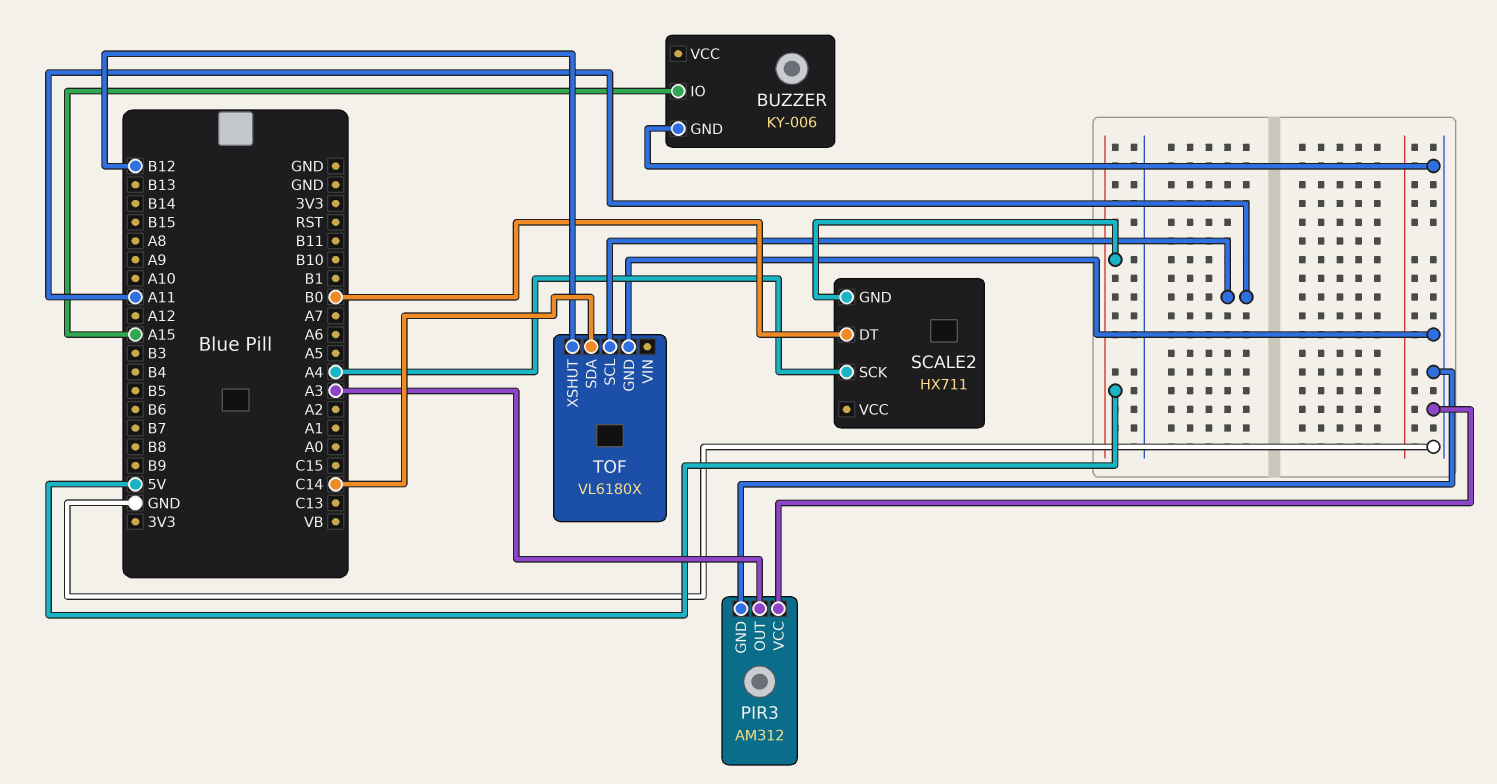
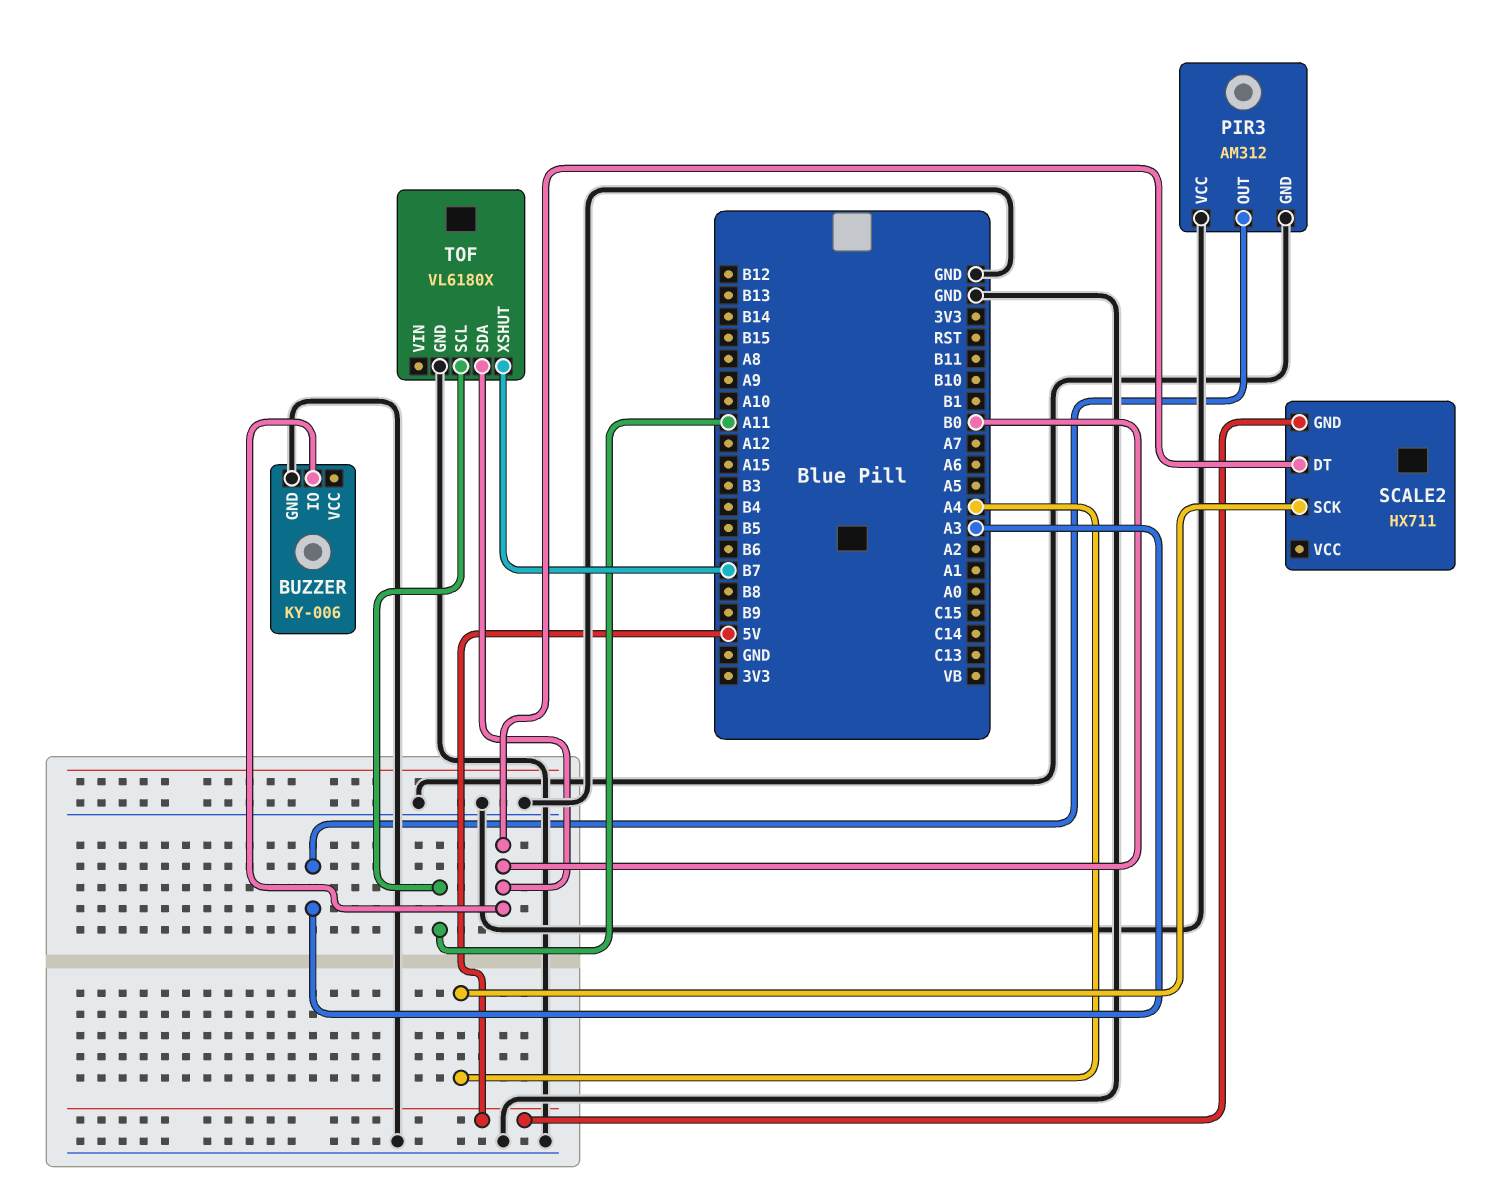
BUZZER pin IO: A15 -> B0
TOF pin SDA: C14 -> B0
TOF pin XSHUT: B12 -> B7

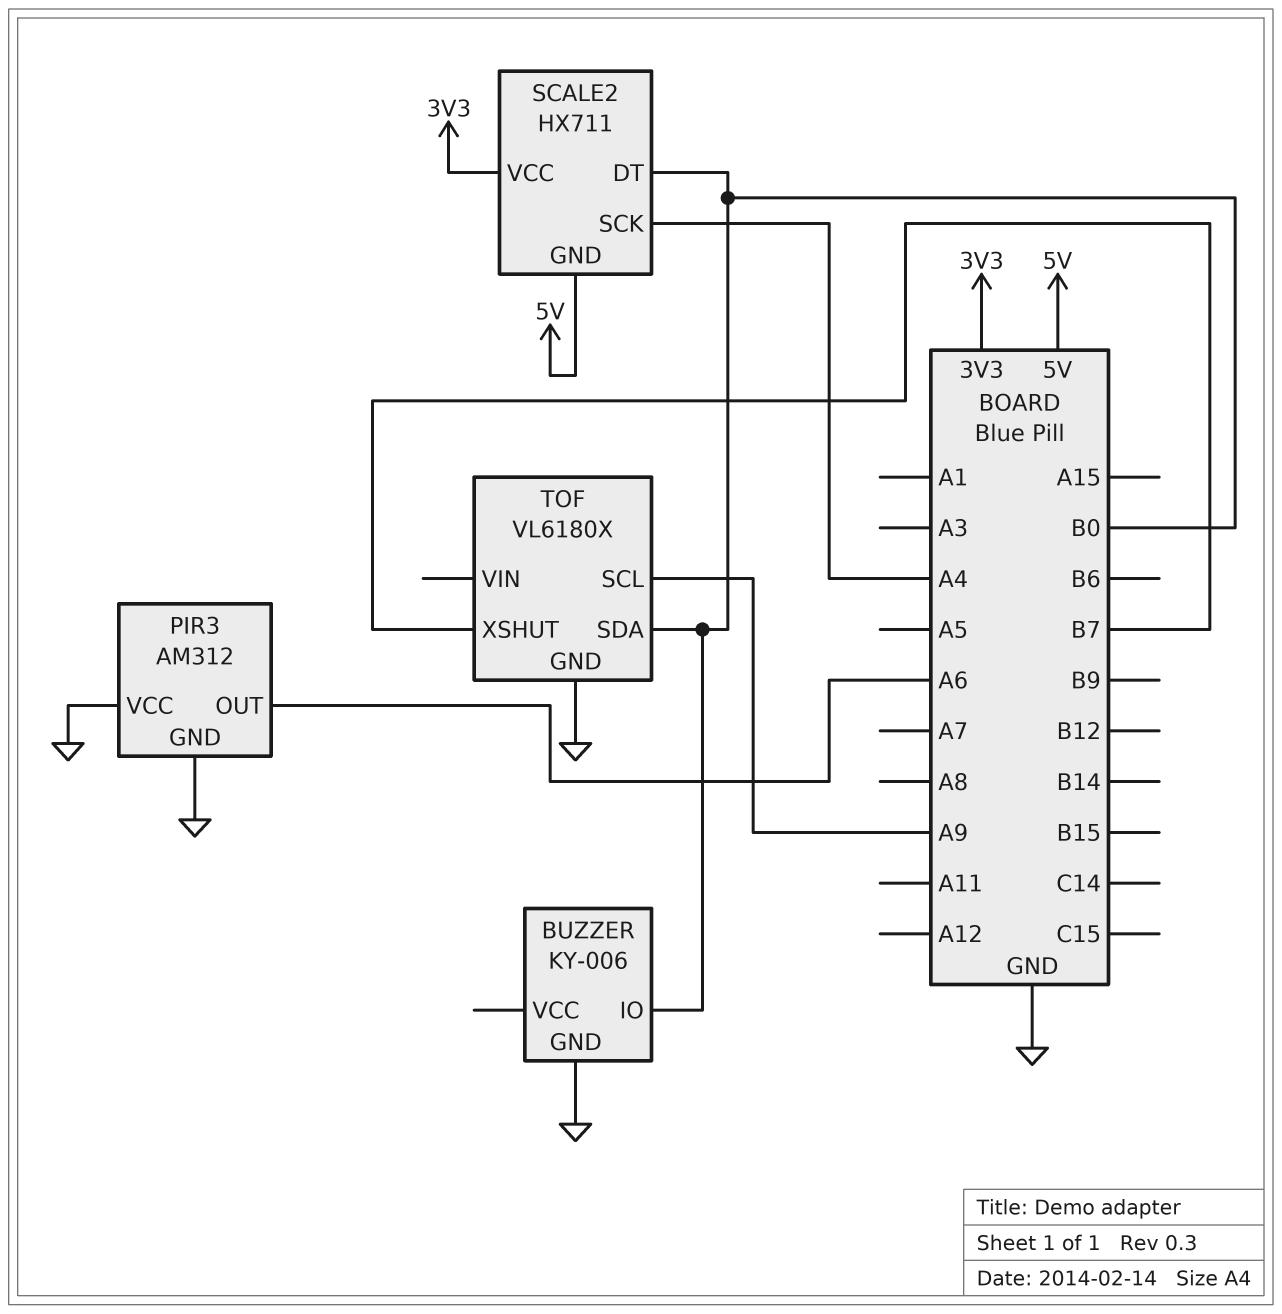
PIR3 pin OUT: A3 -> A6
SCALE2 pin VCC: none -> 3V3
TOF pin SCL: A11 -> A9

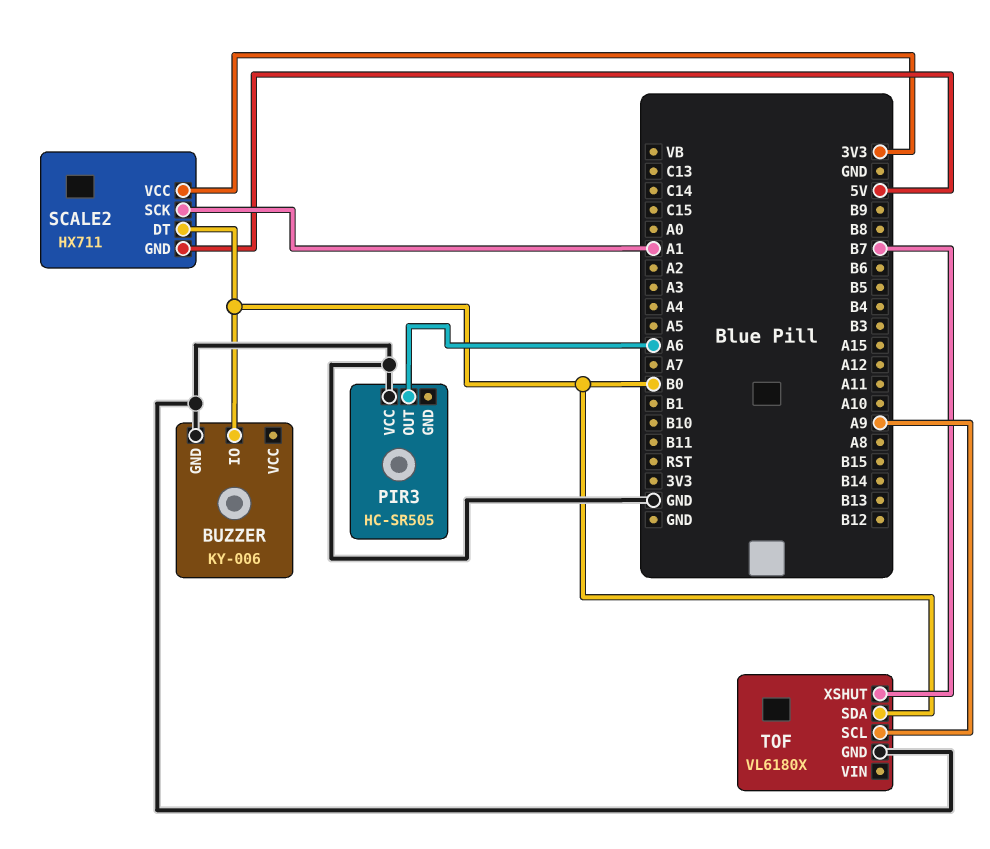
PIR3: AM312 -> HC-SR505
PIR3 pin GND: GND -> none
SCALE2 pin SCK: A4 -> A1

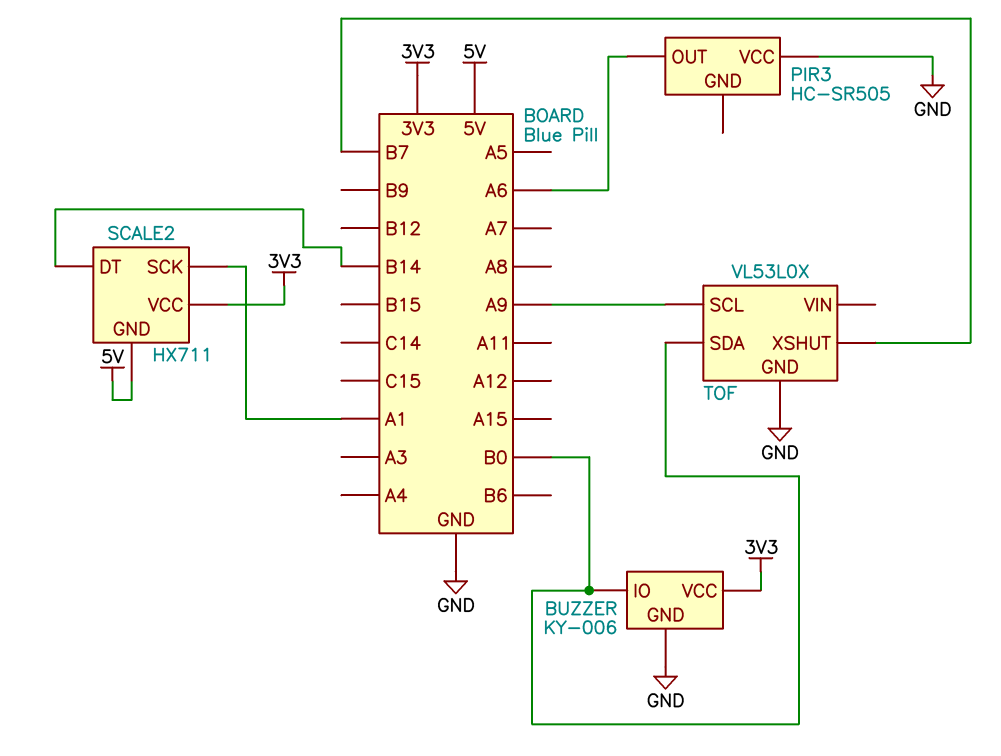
BUZZER pin VCC: none -> 3V3
SCALE2 pin DT: B0 -> B14
TOF: VL6180X -> VL53L0X

